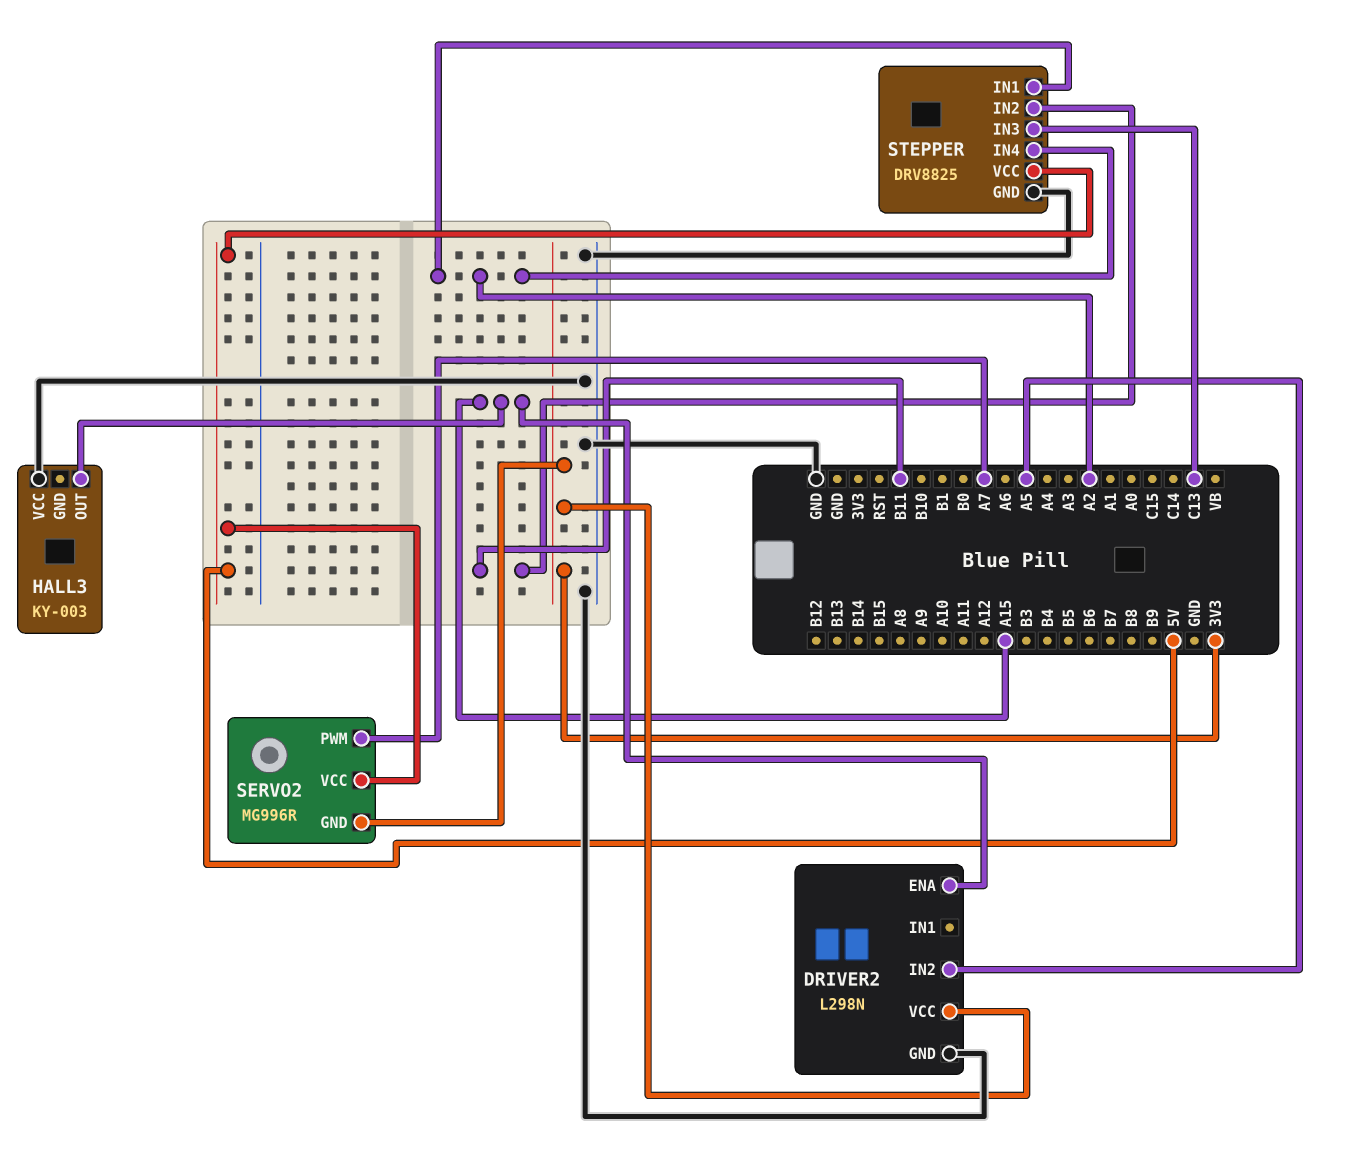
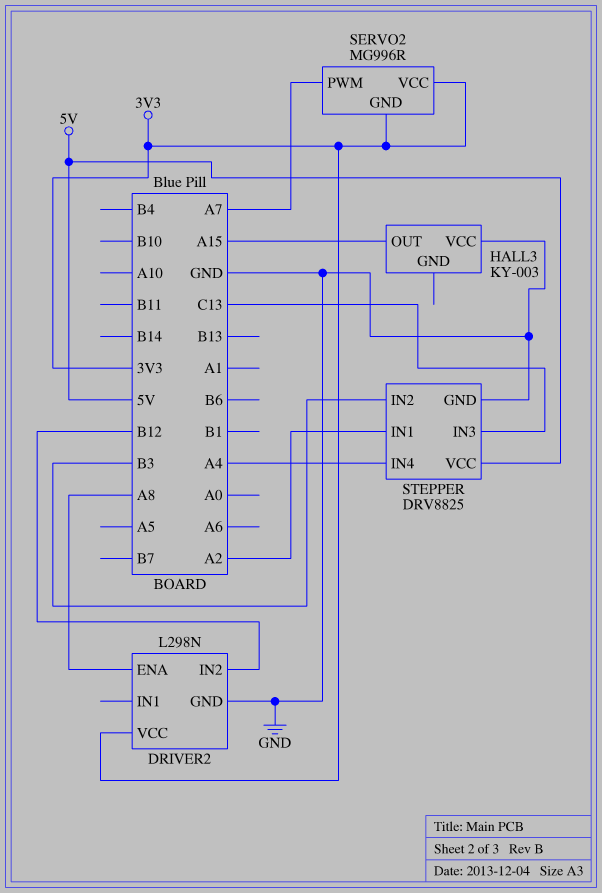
DRIVER2 pin ENA: A15 -> A8
DRIVER2 pin IN2: A5 -> B12
SERVO2 pin VCC: 5V -> 3V3
STEPPER pin IN2: B11 -> B3
STEPPER pin IN4: A2 -> A4

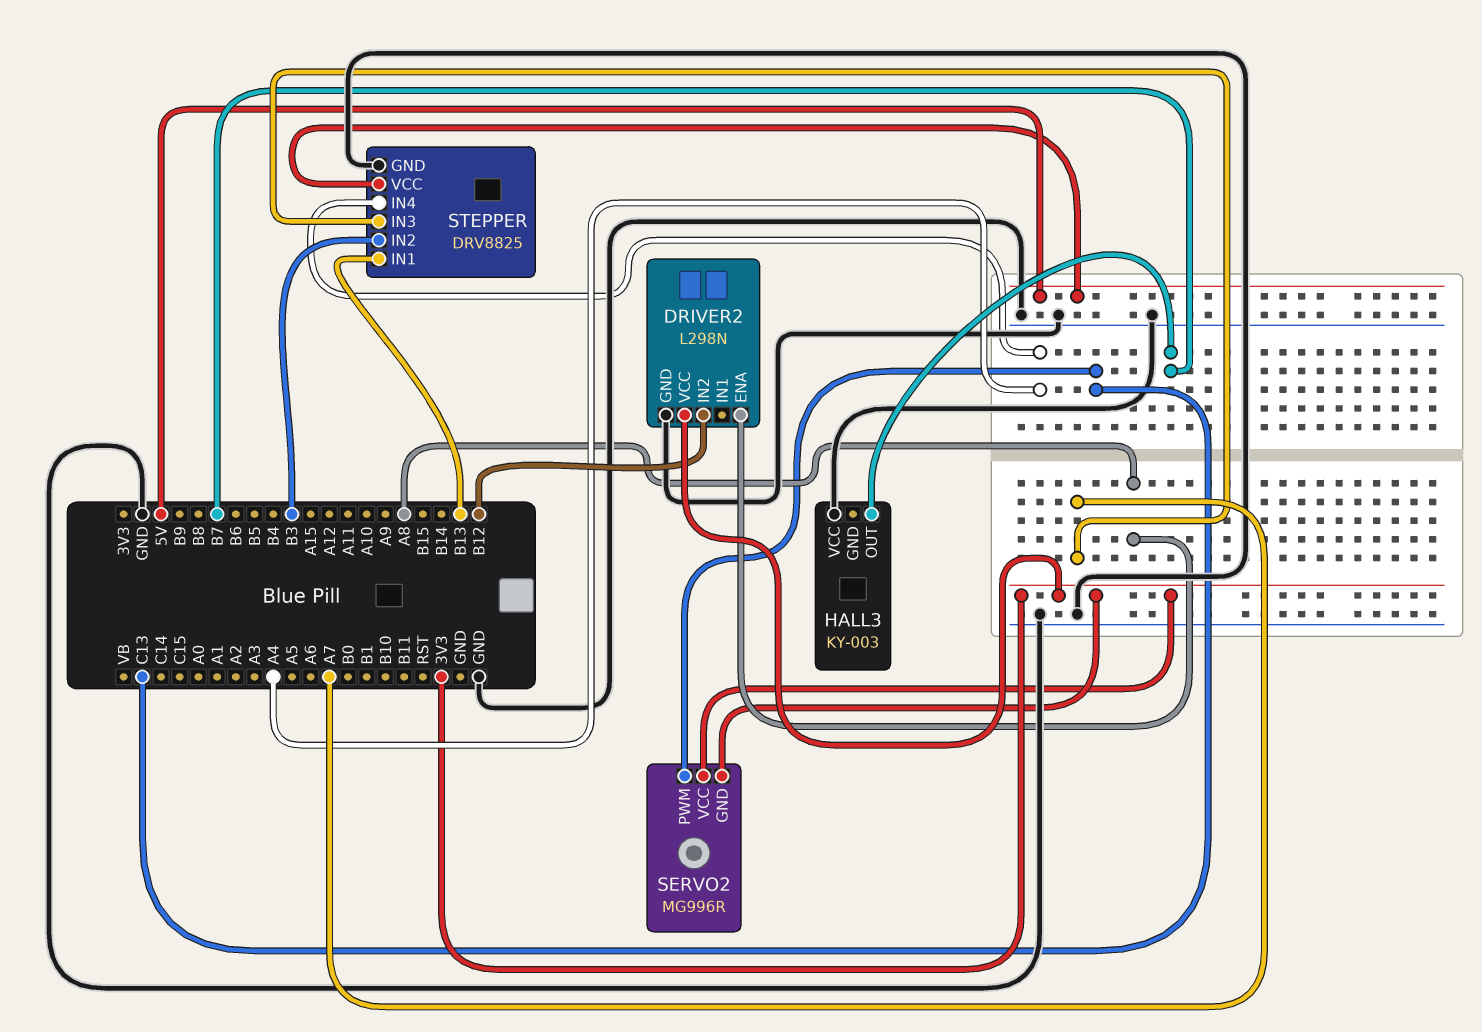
HALL3 pin OUT: A15 -> B7
SERVO2 pin PWM: A7 -> C13
STEPPER pin IN1: A2 -> B13
STEPPER pin IN3: C13 -> A7

